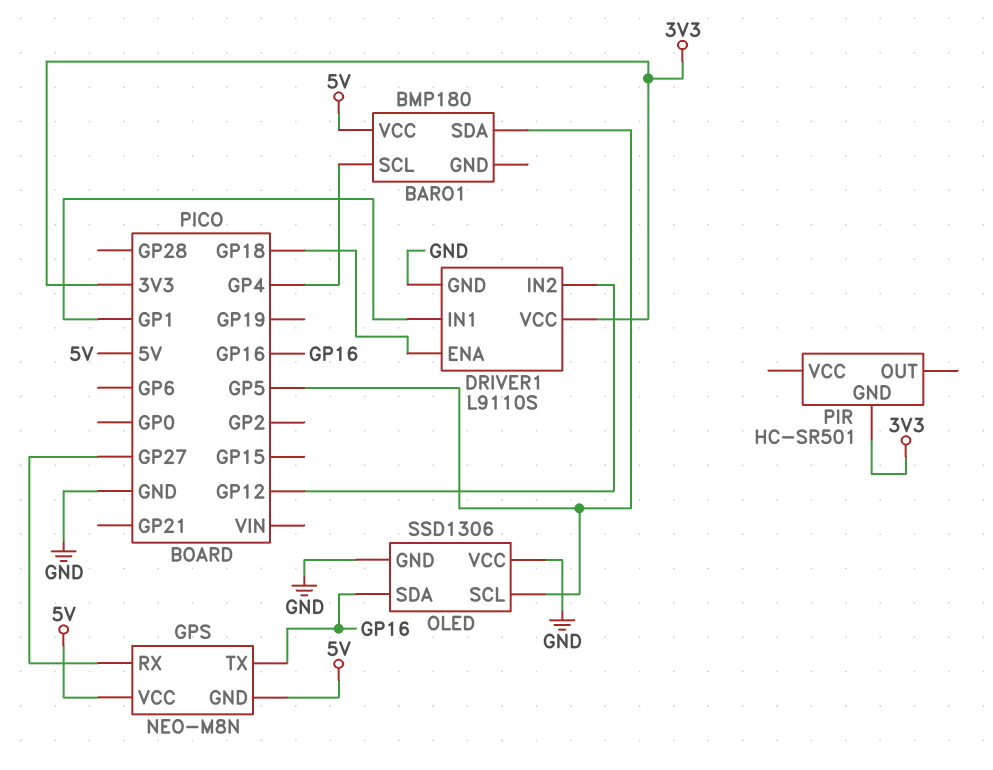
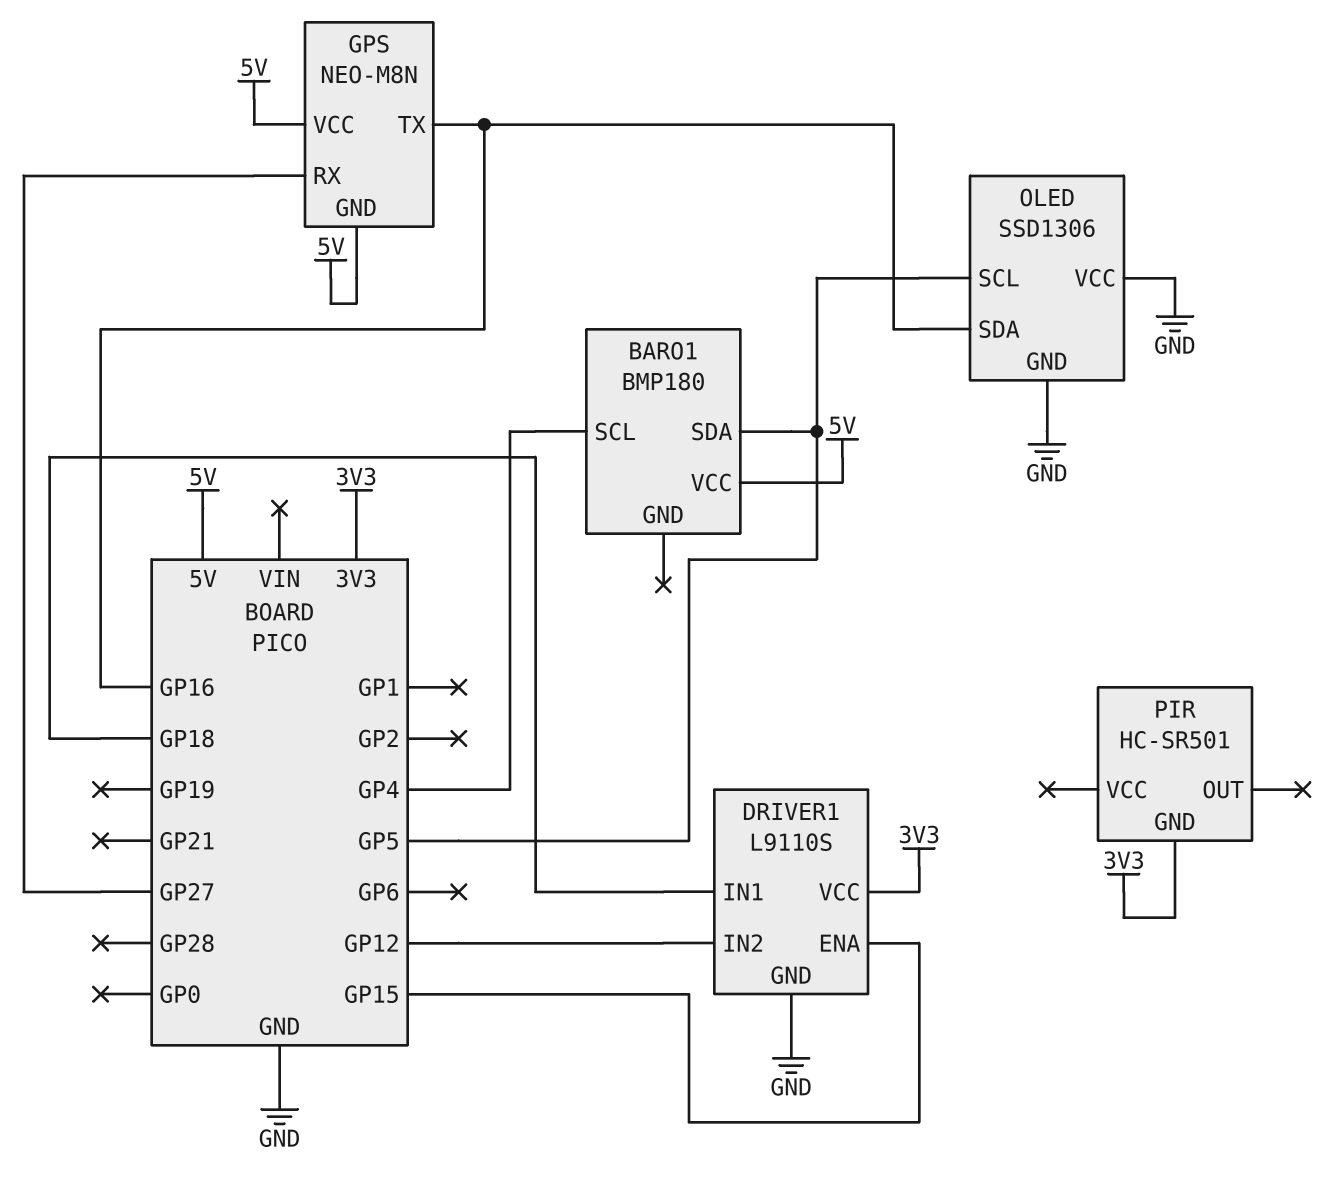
DRIVER1 pin ENA: GP18 -> GP15
DRIVER1 pin IN1: GP1 -> GP18

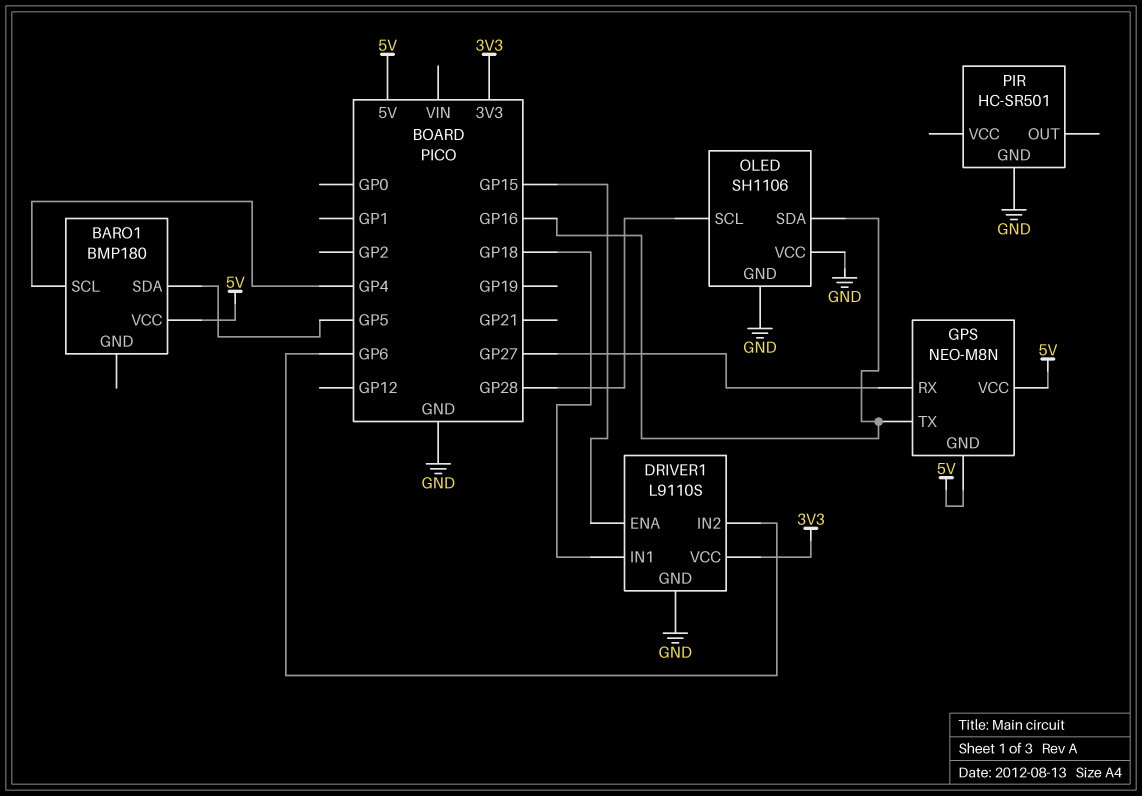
DRIVER1 pin IN2: GP12 -> GP6
OLED: SSD1306 -> SH1106
OLED pin SCL: GP5 -> GP28
PIR pin GND: 3V3 -> GND

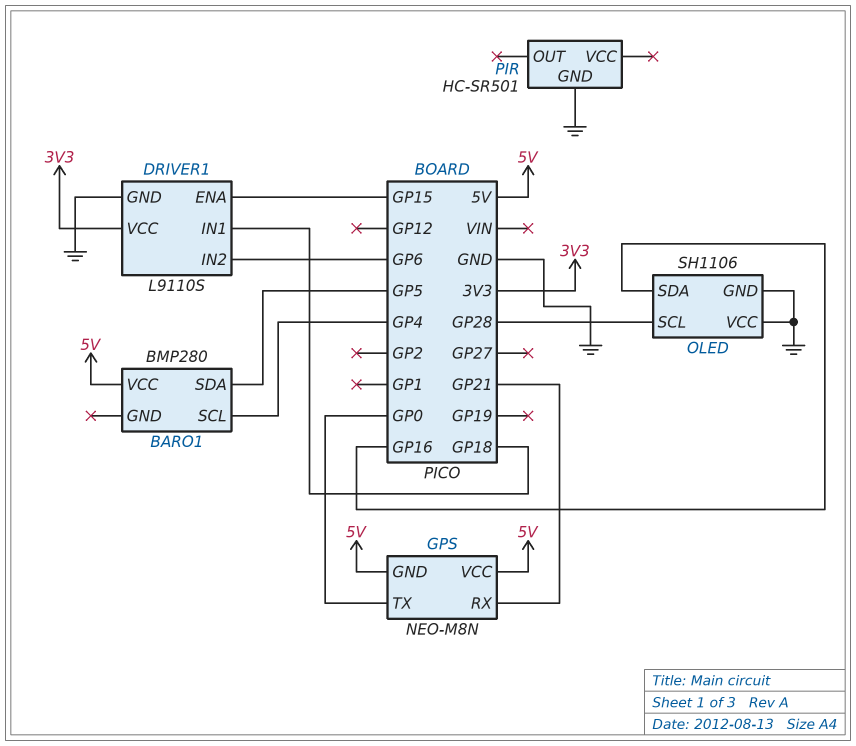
BARO1: BMP180 -> BMP280
GPS pin RX: GP27 -> GP21
GPS pin TX: GP16 -> GP0

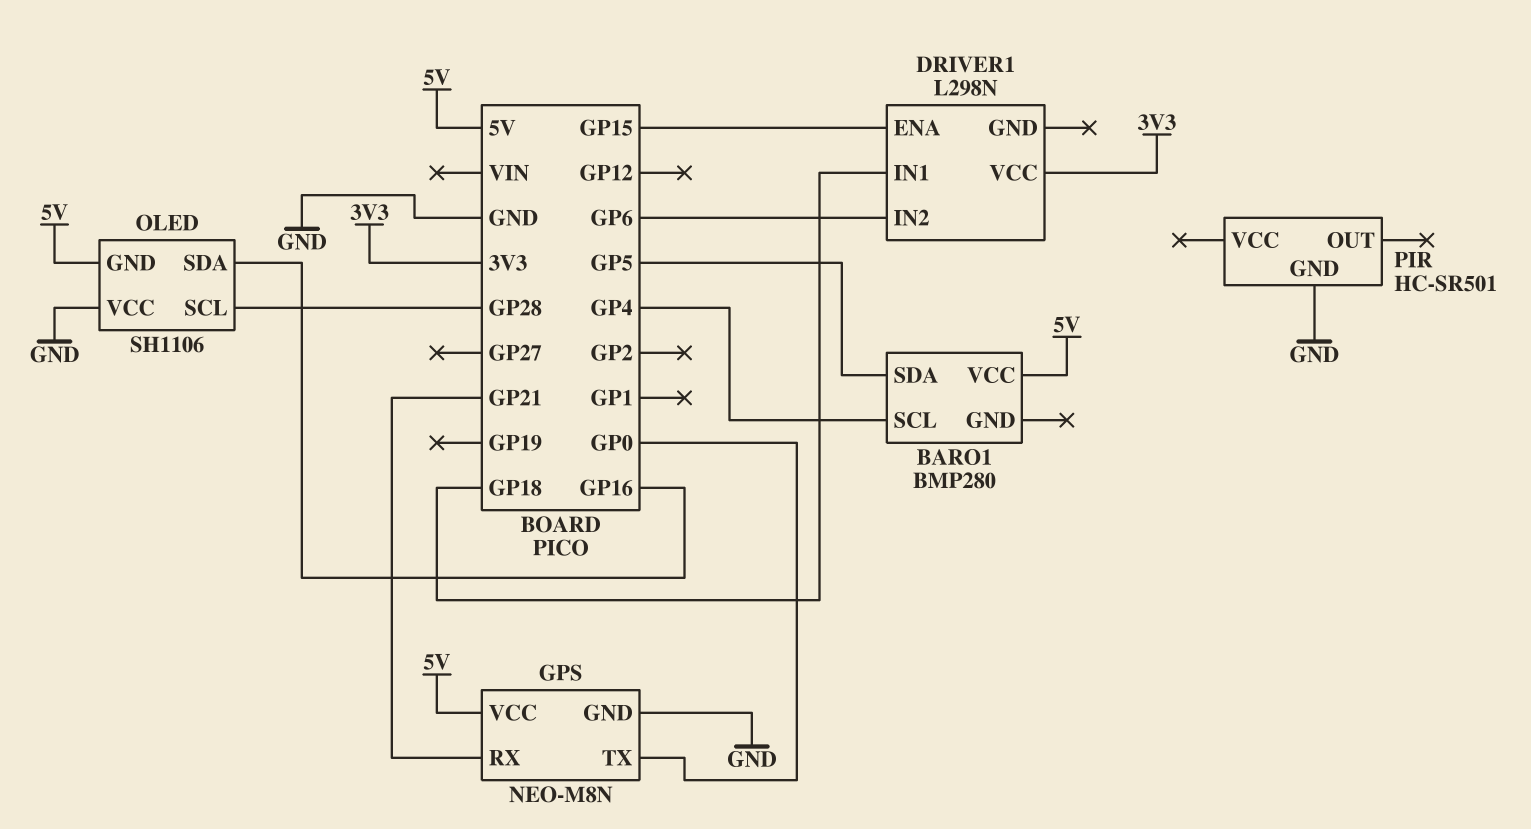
DRIVER1: L9110S -> L298N
DRIVER1 pin GND: GND -> none
GPS pin GND: 5V -> GND
OLED pin GND: GND -> 5V

